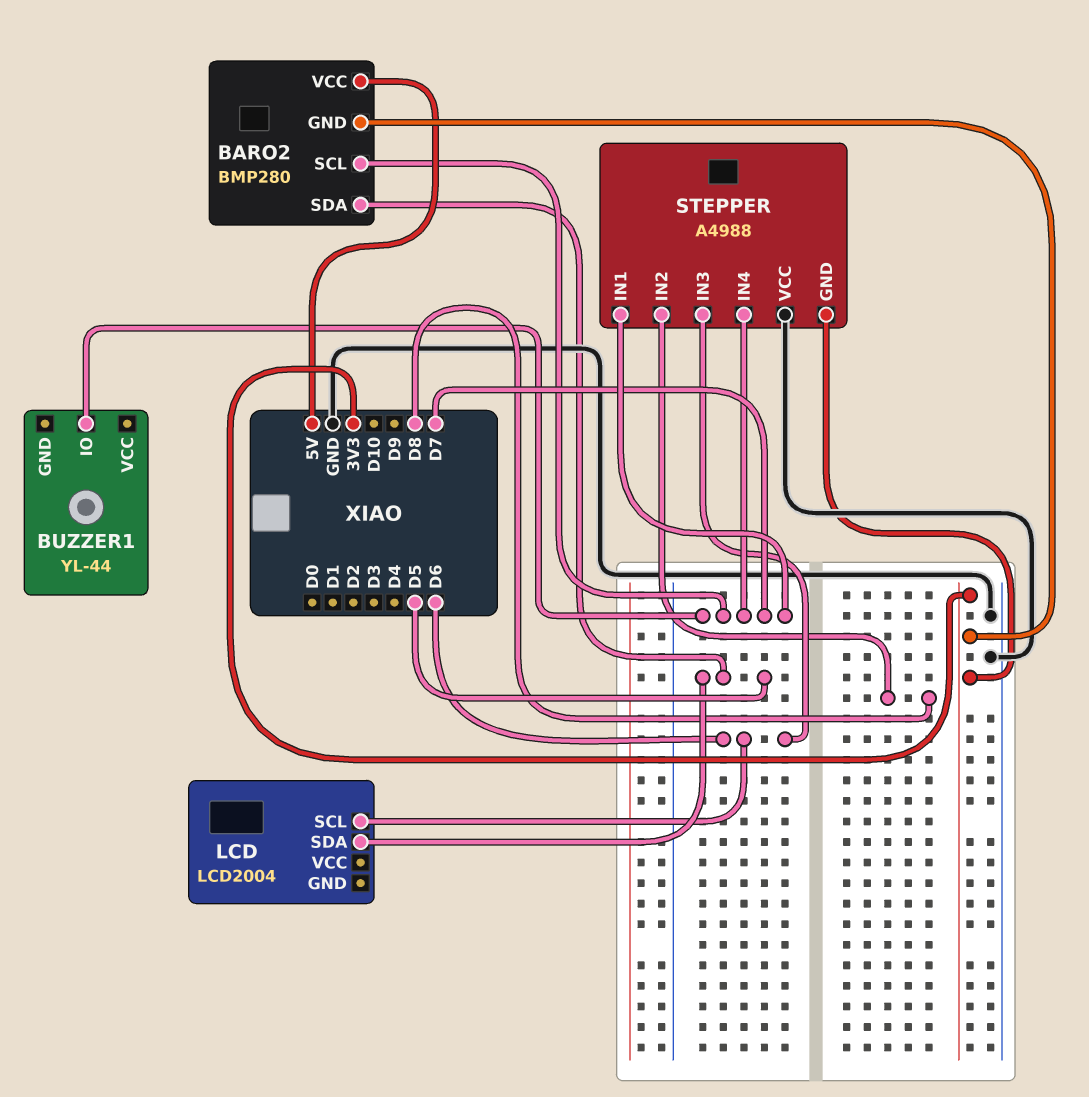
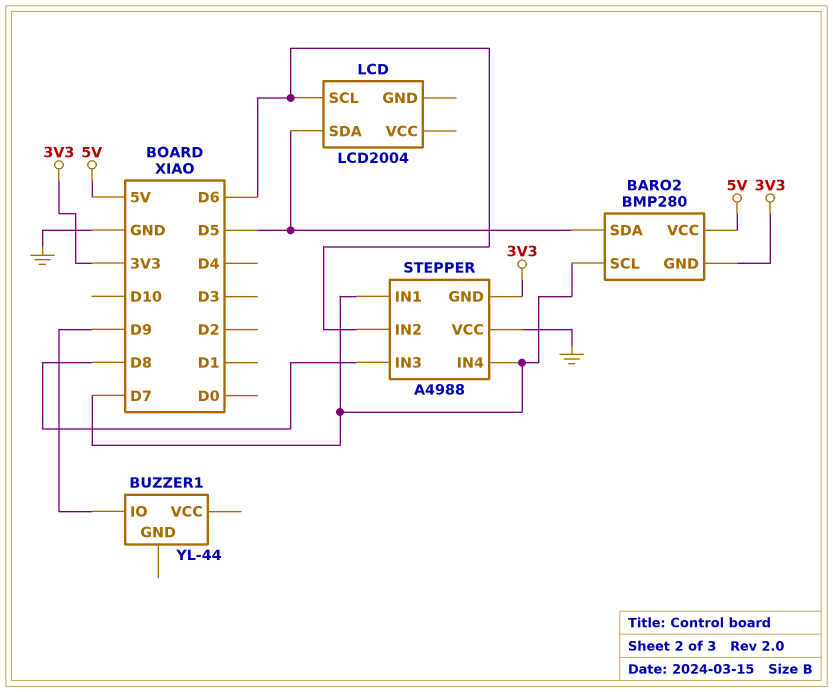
BUZZER1 pin IO: D7 -> D9
STEPPER pin IN2: D8 -> D6
STEPPER pin IN3: D6 -> D8

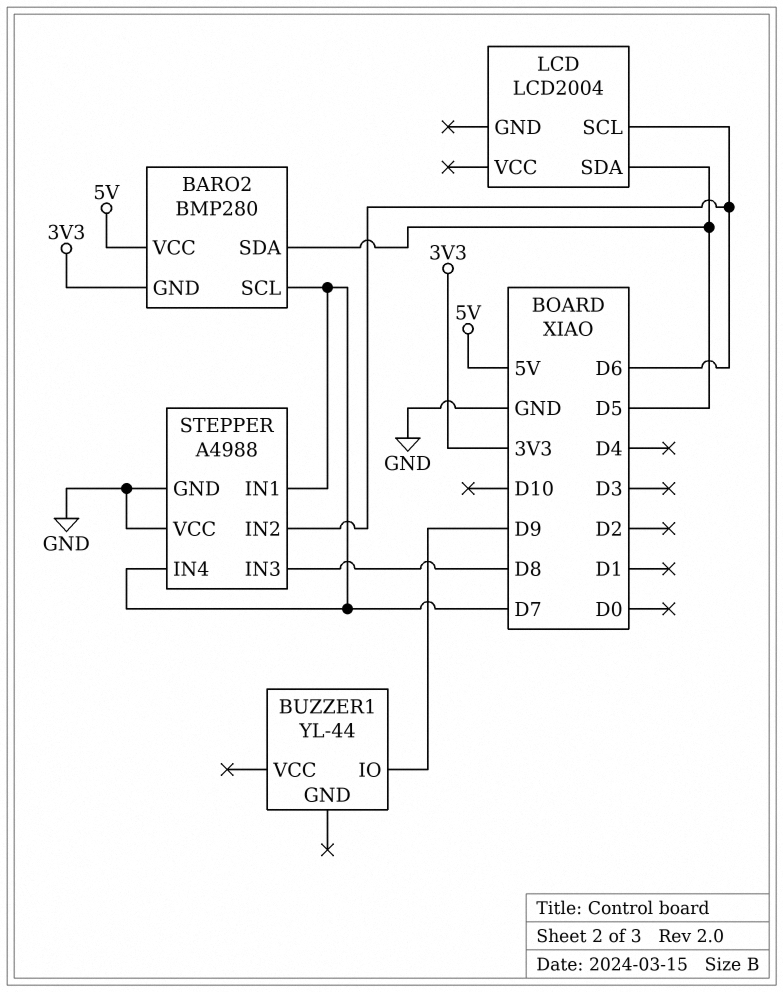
STEPPER pin GND: 3V3 -> GND

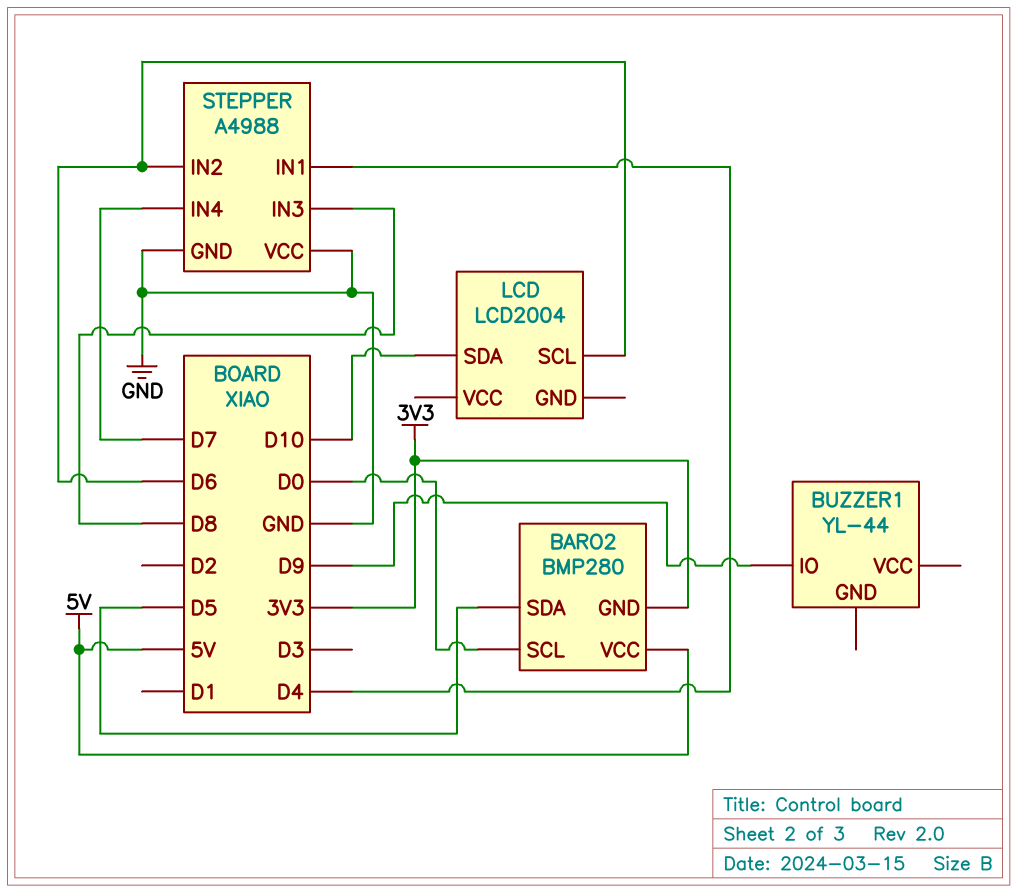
BARO2 pin SCL: D7 -> D0
LCD pin SDA: D5 -> D10
STEPPER pin IN1: D7 -> D4

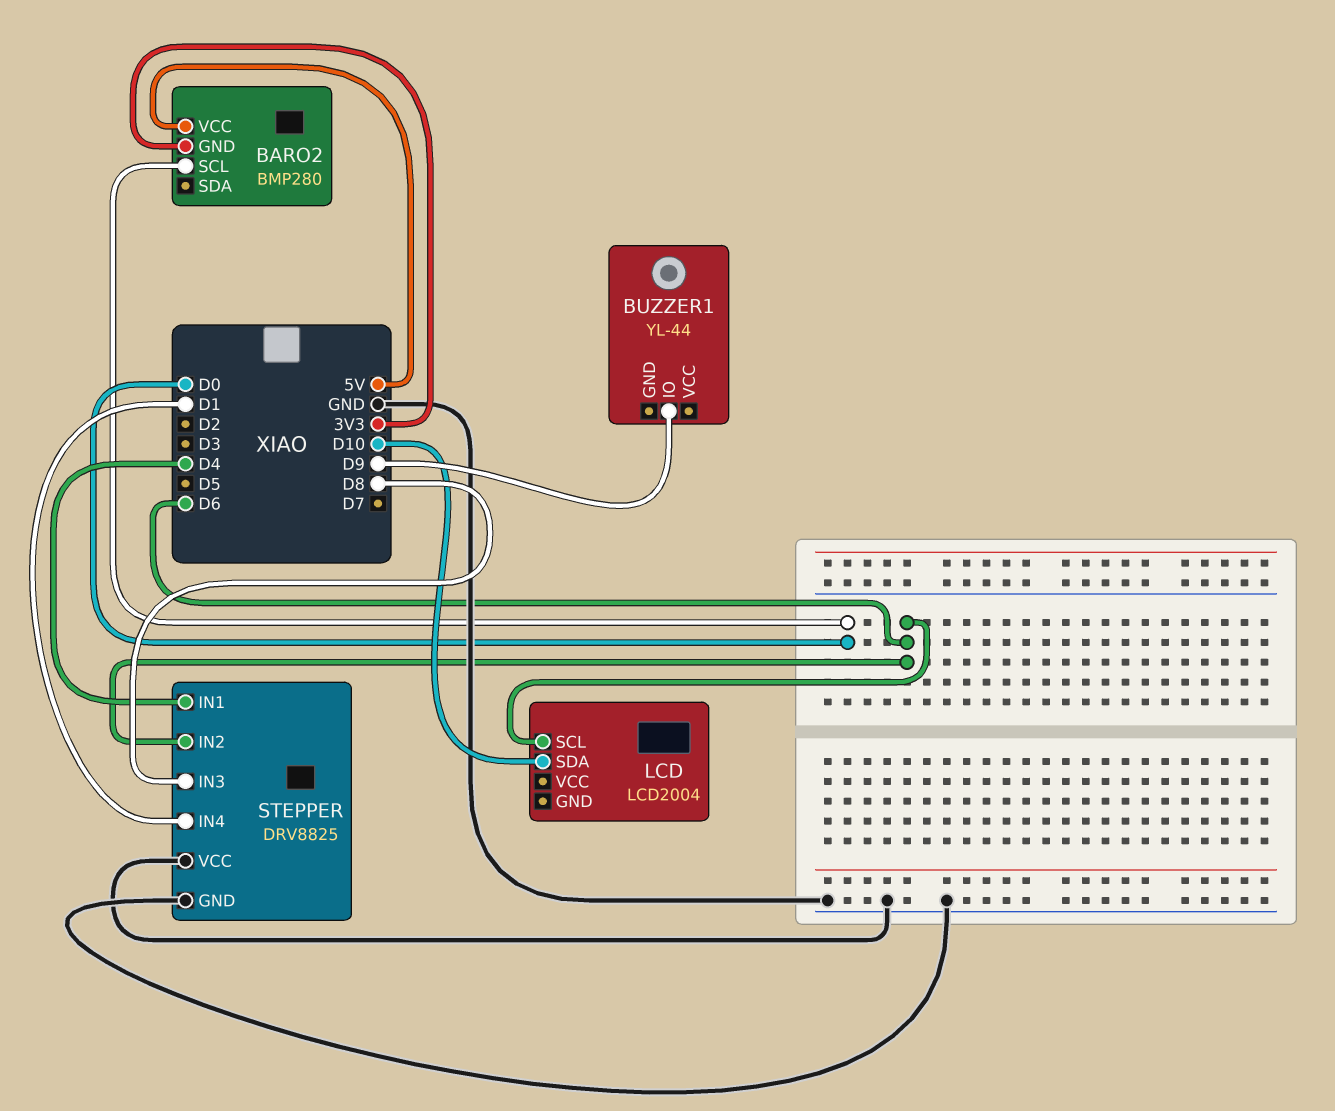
BARO2 pin SDA: D5 -> none
STEPPER: A4988 -> DRV8825
STEPPER pin IN4: D7 -> D1

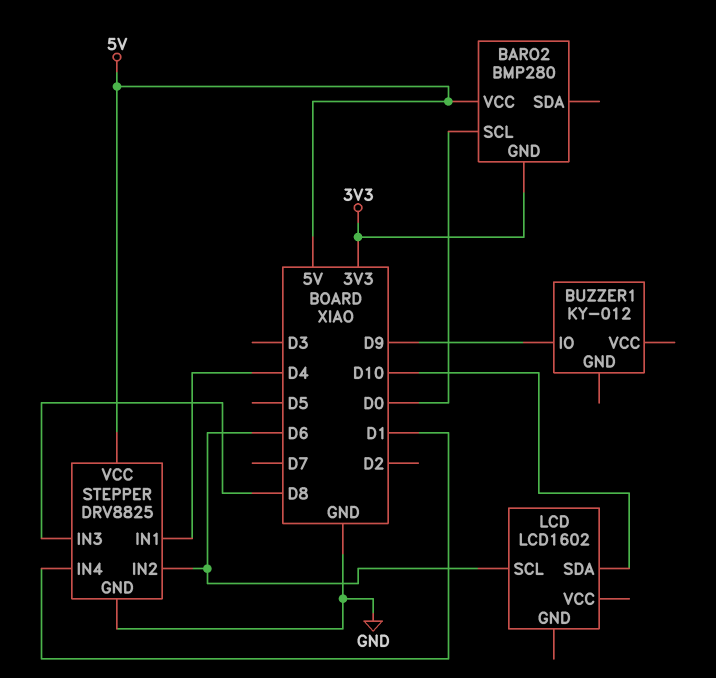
BUZZER1: YL-44 -> KY-012
LCD: LCD2004 -> LCD1602
STEPPER pin VCC: GND -> 5V

